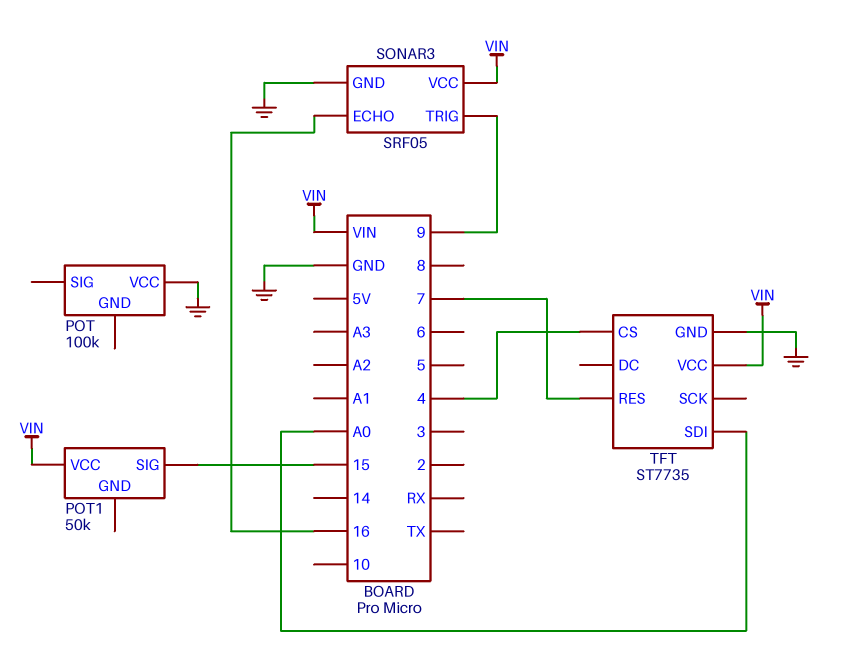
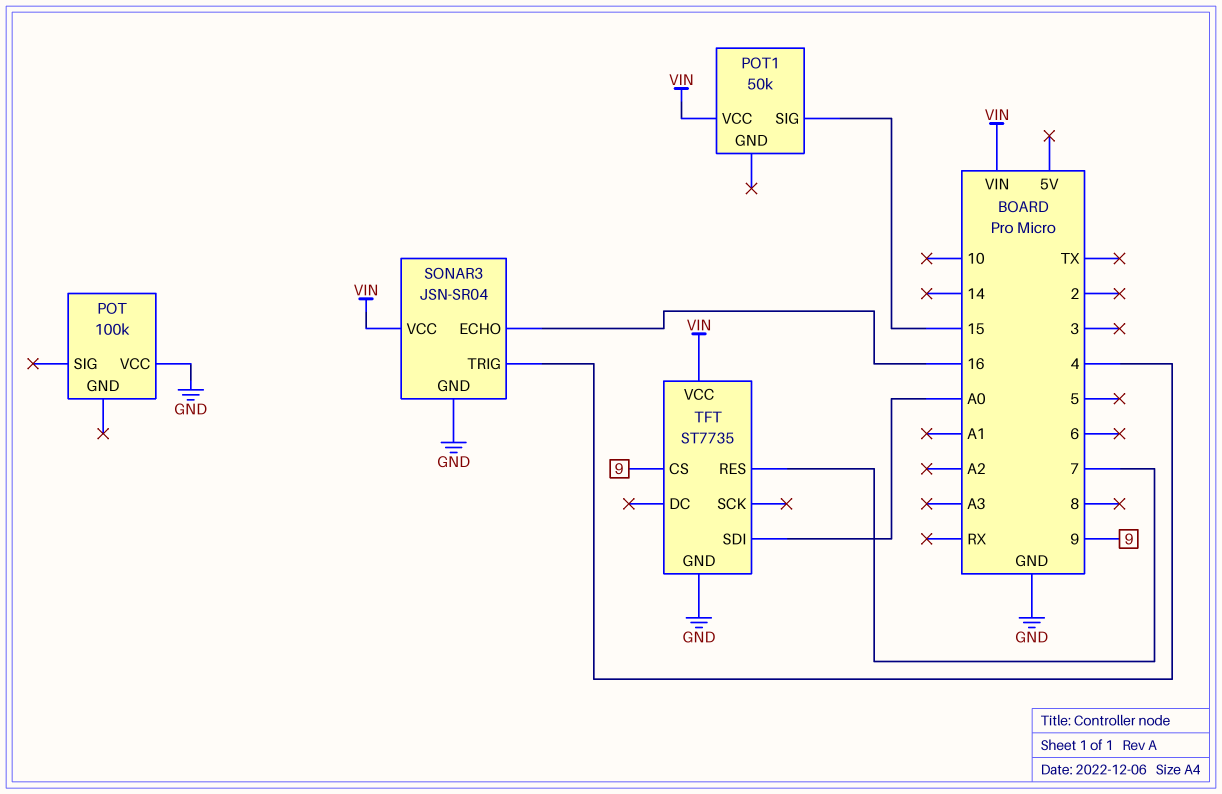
SONAR3: SRF05 -> JSN-SR04
SONAR3 pin TRIG: 9 -> 4
TFT pin CS: 4 -> 9

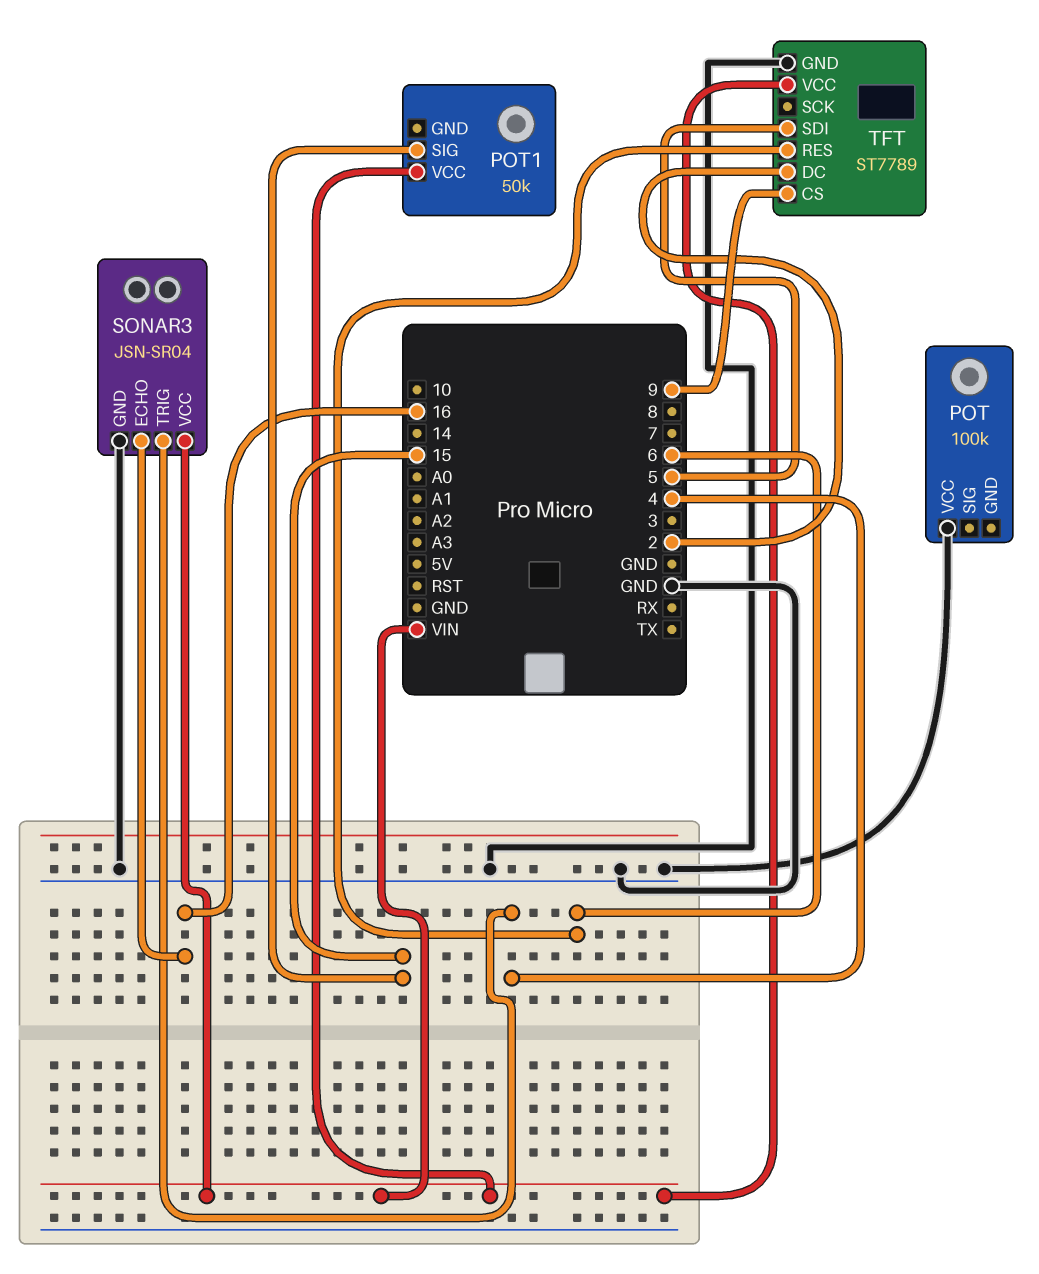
TFT: ST7735 -> ST7789
TFT pin DC: none -> 2
TFT pin RES: 7 -> 6
TFT pin SDI: A0 -> 5

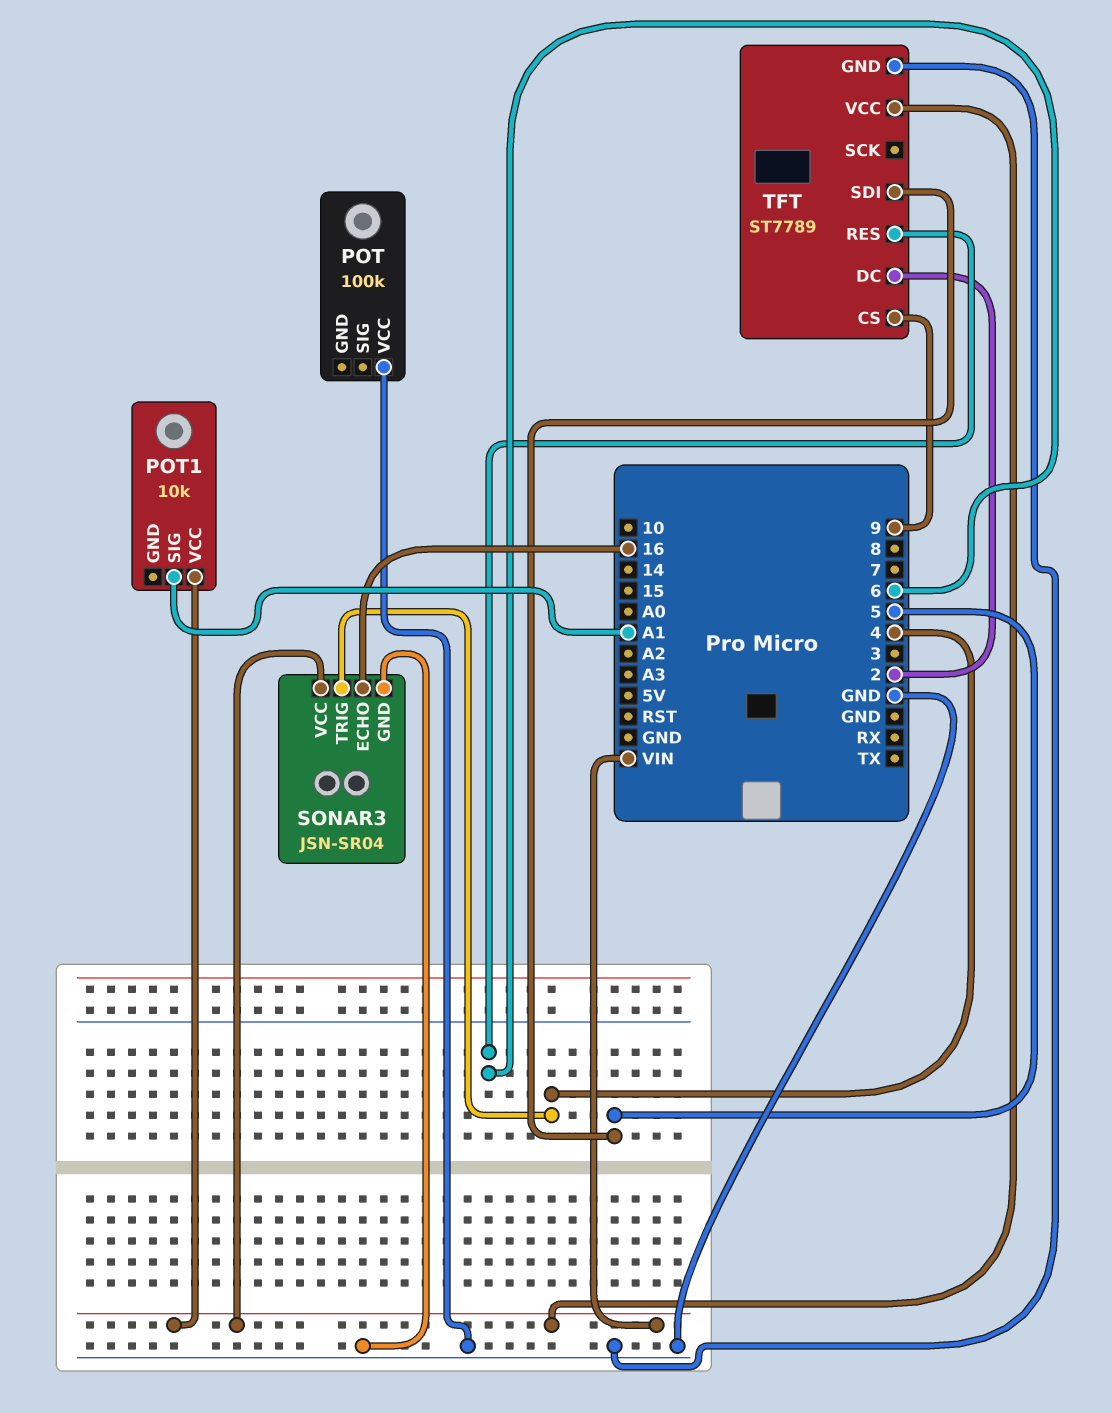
POT1: 50k -> 10k
POT1 pin SIG: 15 -> A1

